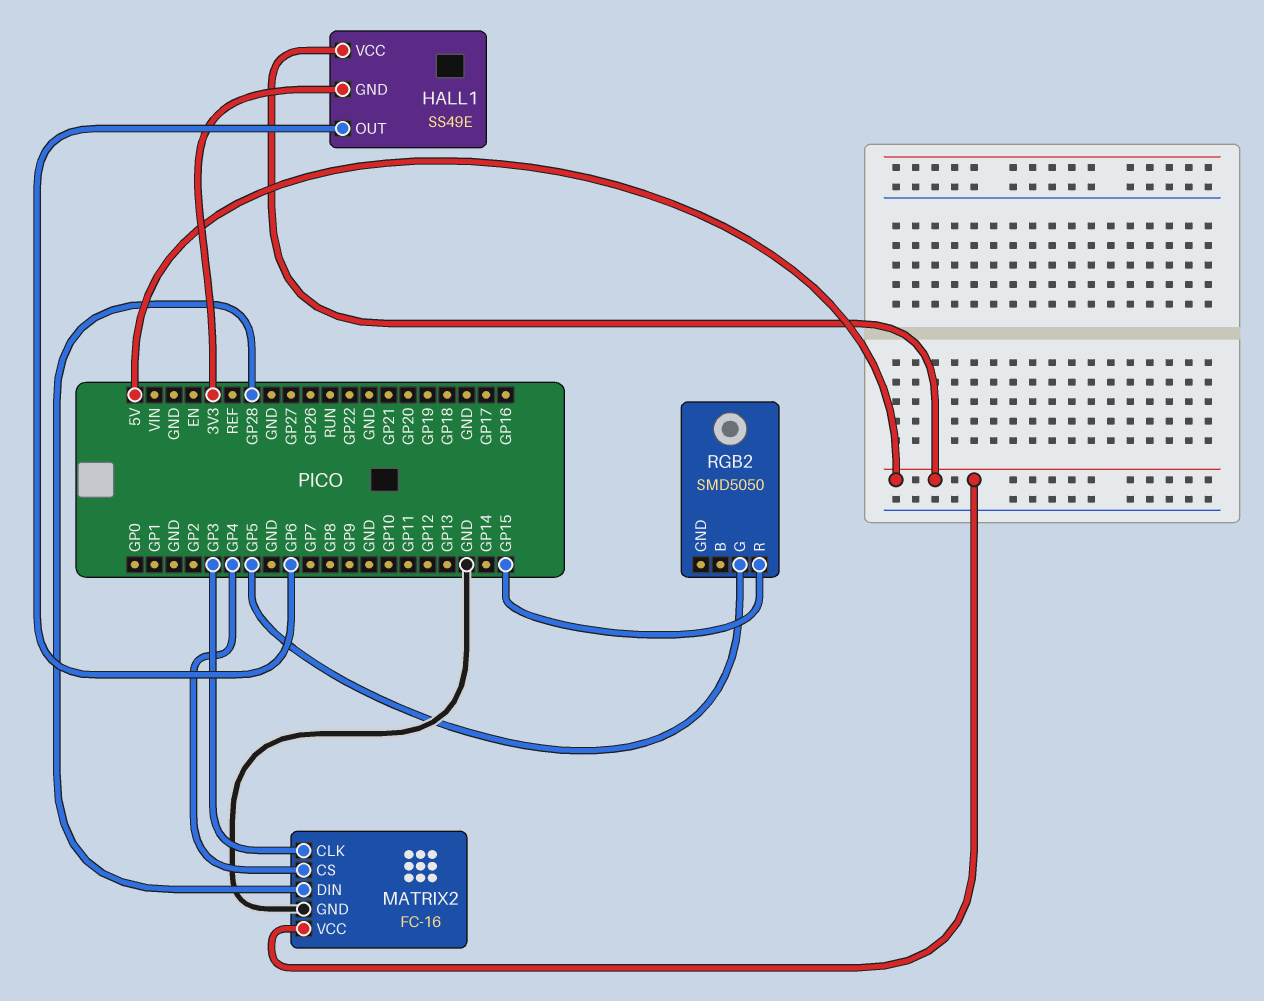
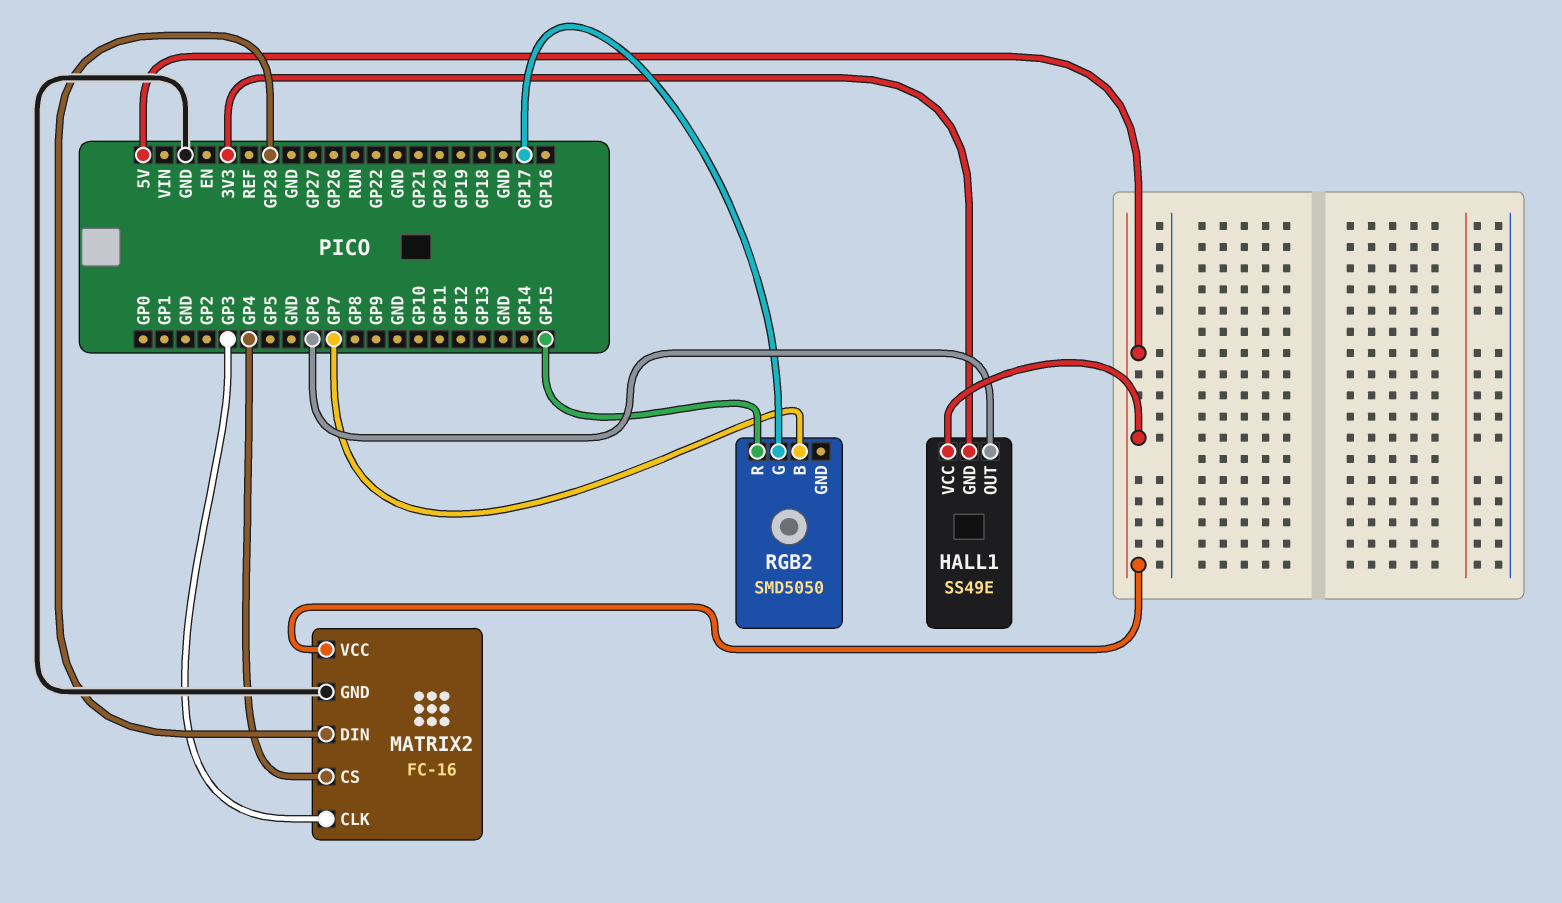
RGB2 pin B: none -> GP7
RGB2 pin G: GP5 -> GP17

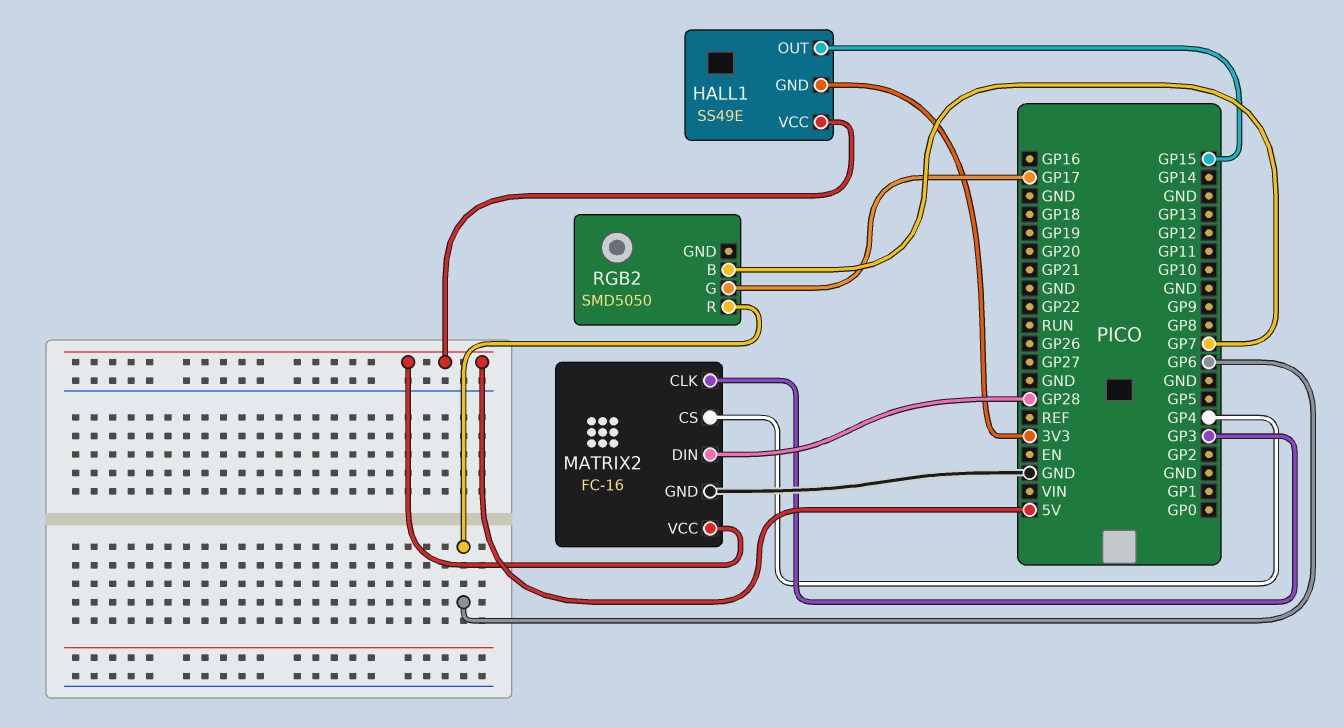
HALL1 pin OUT: GP6 -> GP15
RGB2 pin R: GP15 -> GP6

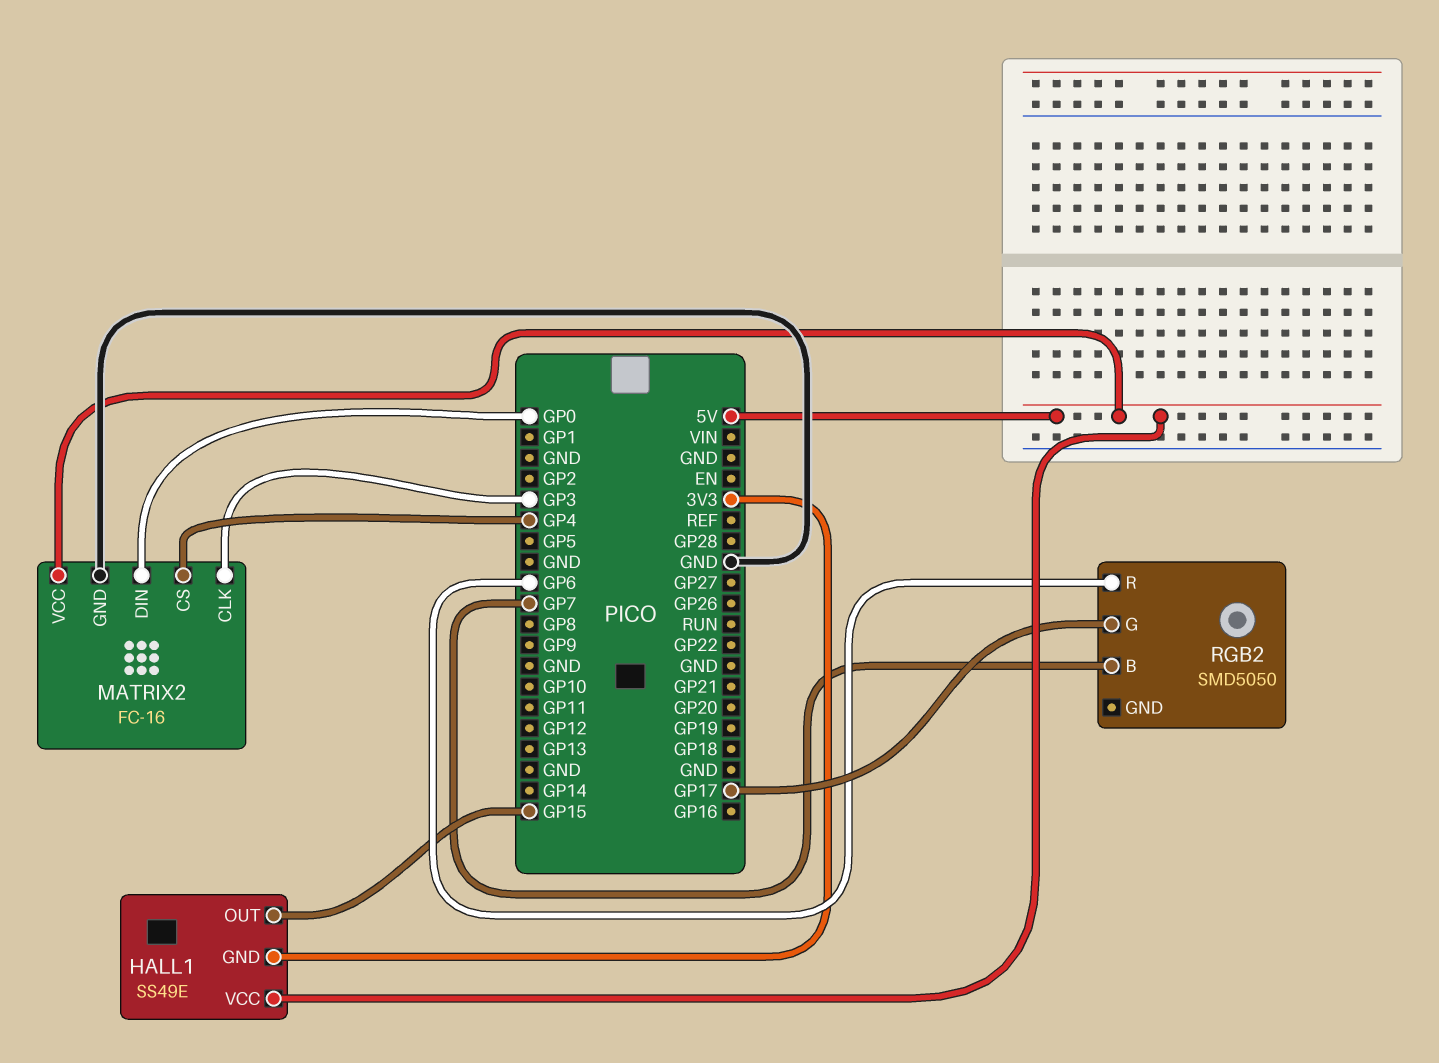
MATRIX2 pin DIN: GP28 -> GP0

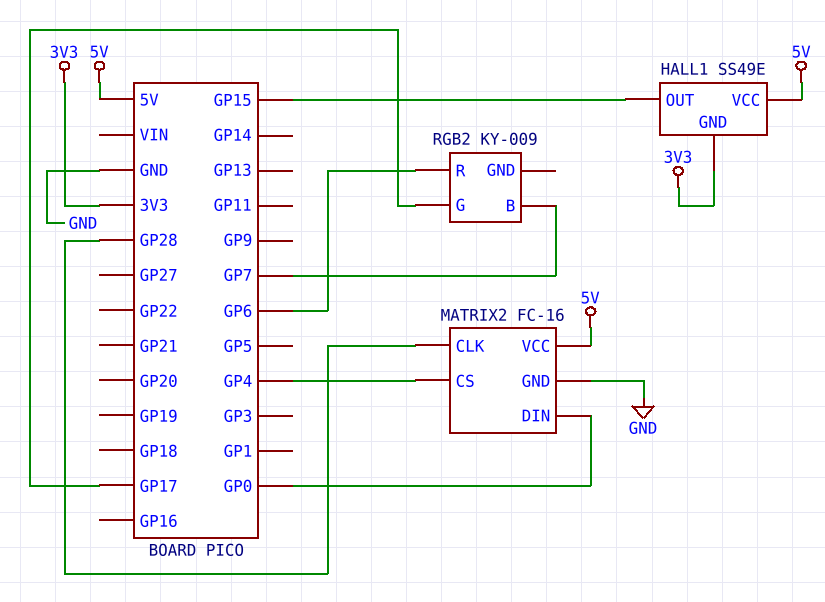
MATRIX2 pin CLK: GP3 -> GP28
RGB2: SMD5050 -> KY-009

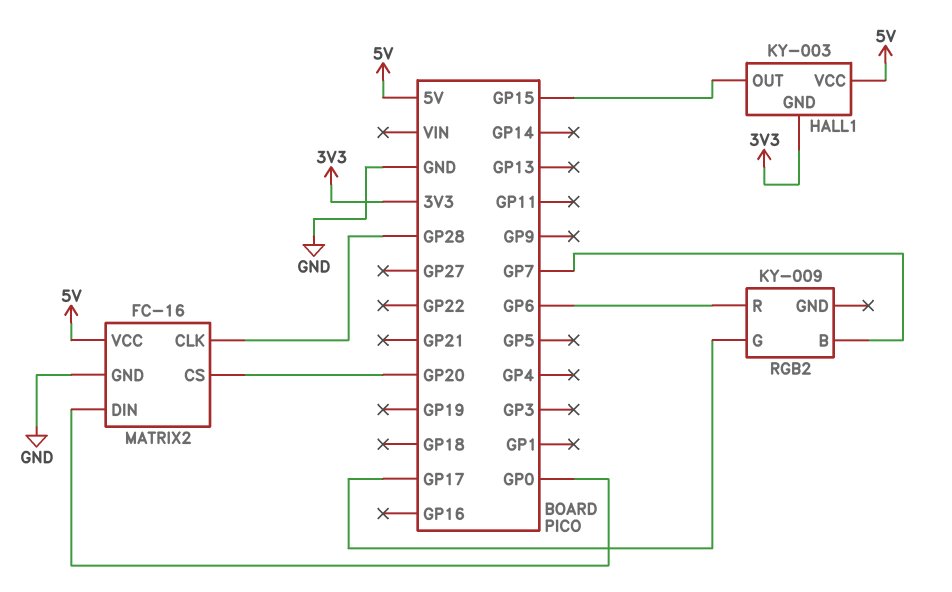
HALL1: SS49E -> KY-003
MATRIX2 pin CS: GP4 -> GP20

